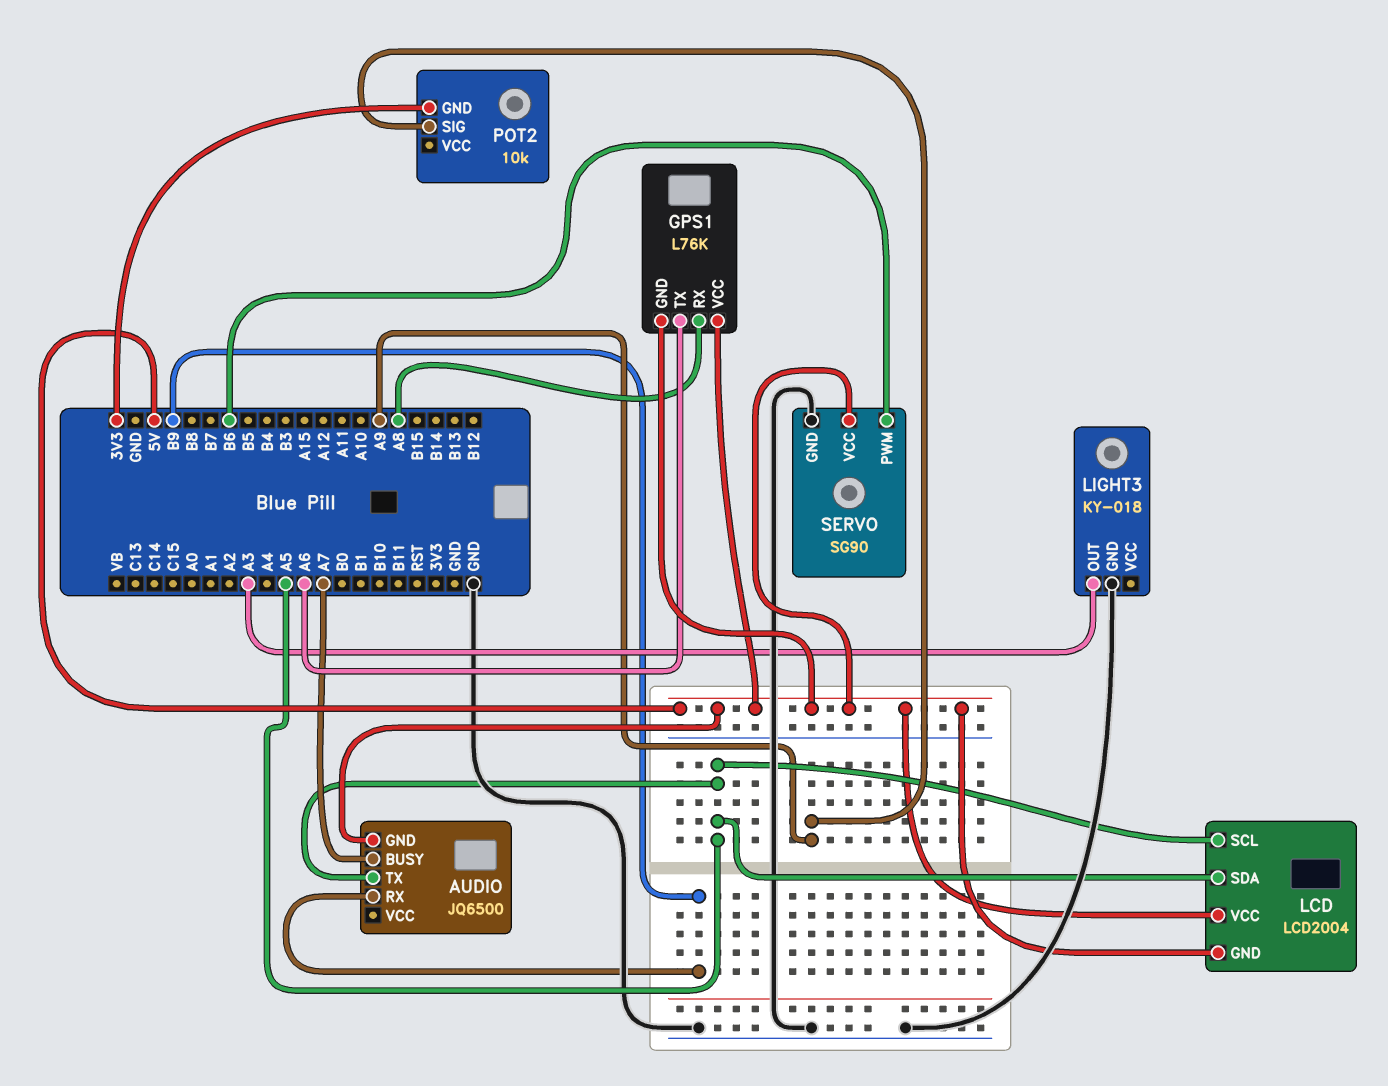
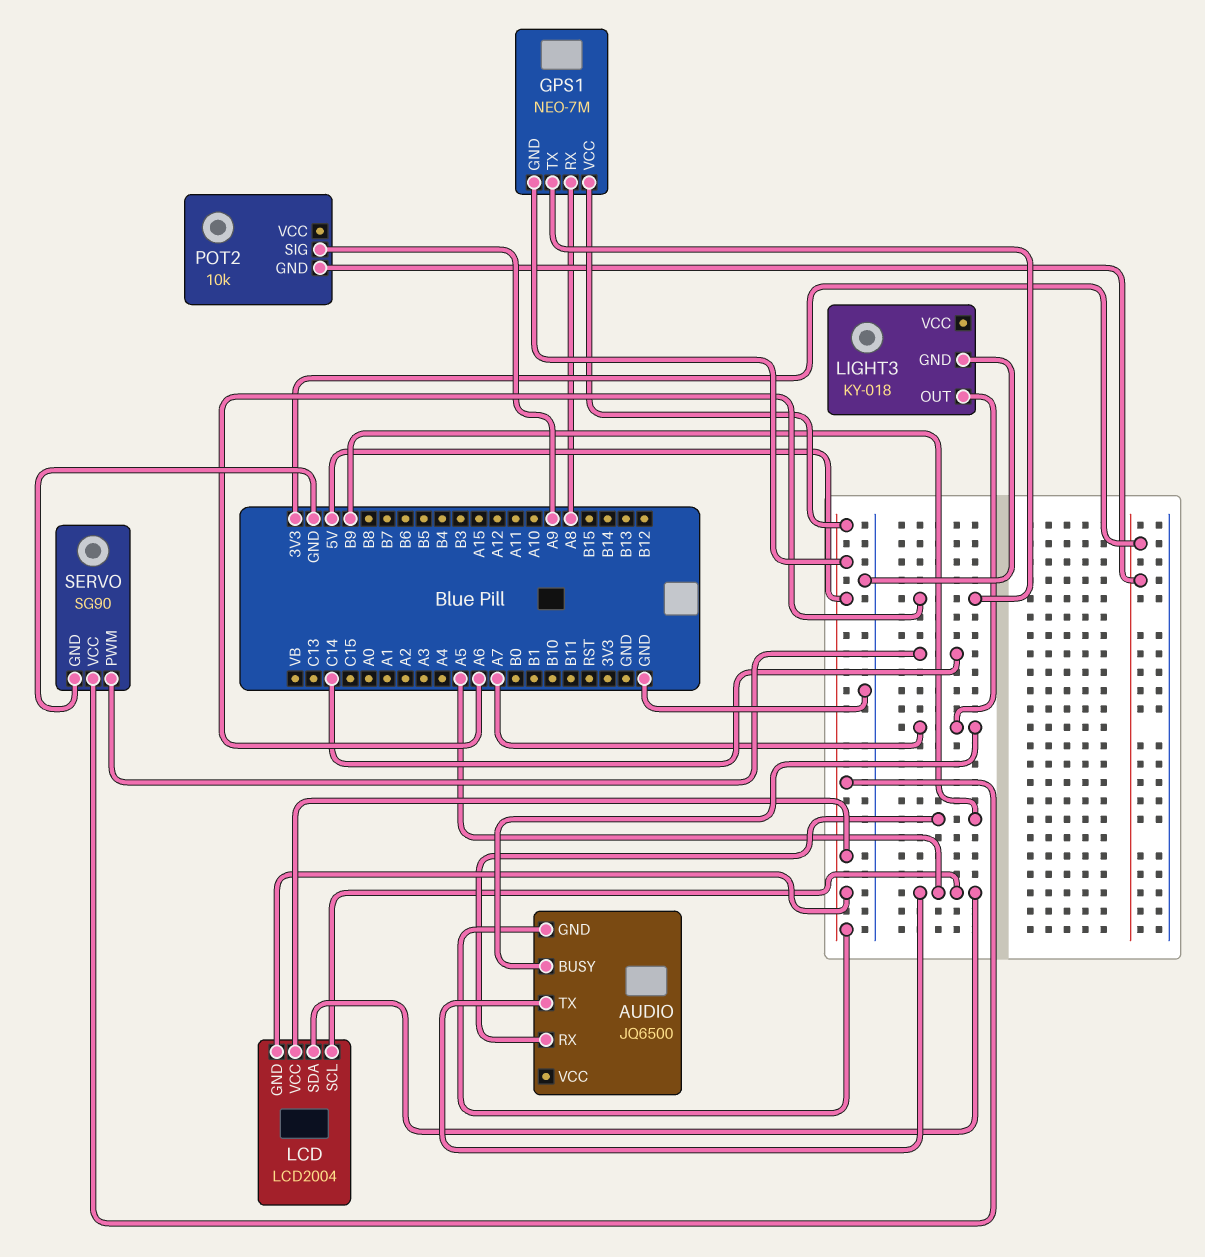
GPS1: L76K -> NEO-7M
LIGHT3 pin OUT: A3 -> A7
SERVO pin PWM: B6 -> C14

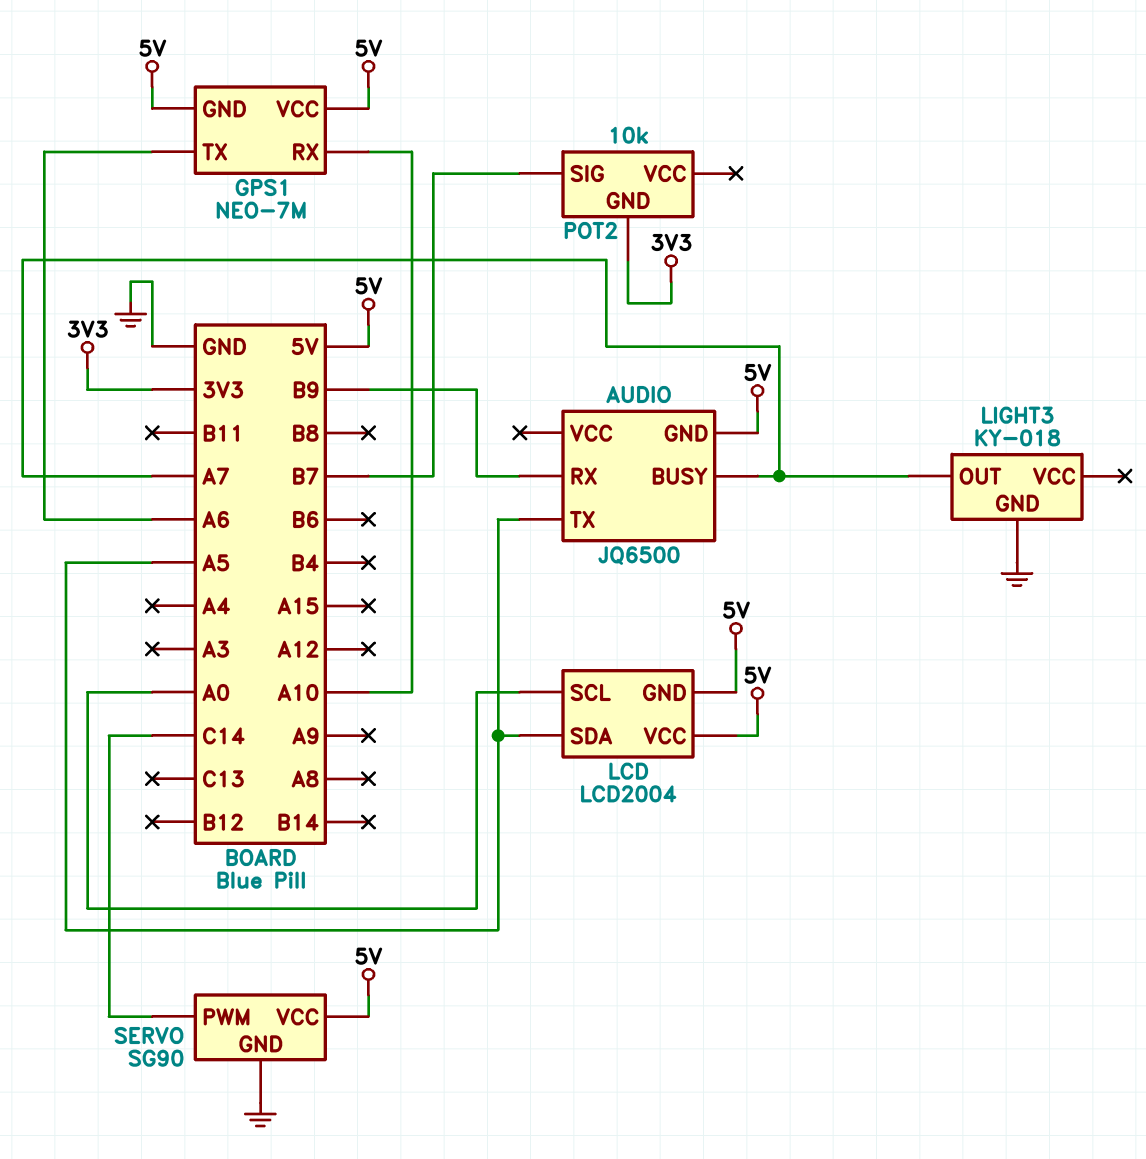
GPS1 pin RX: A8 -> A10
LCD pin SCL: A5 -> A0
POT2 pin SIG: A9 -> B7

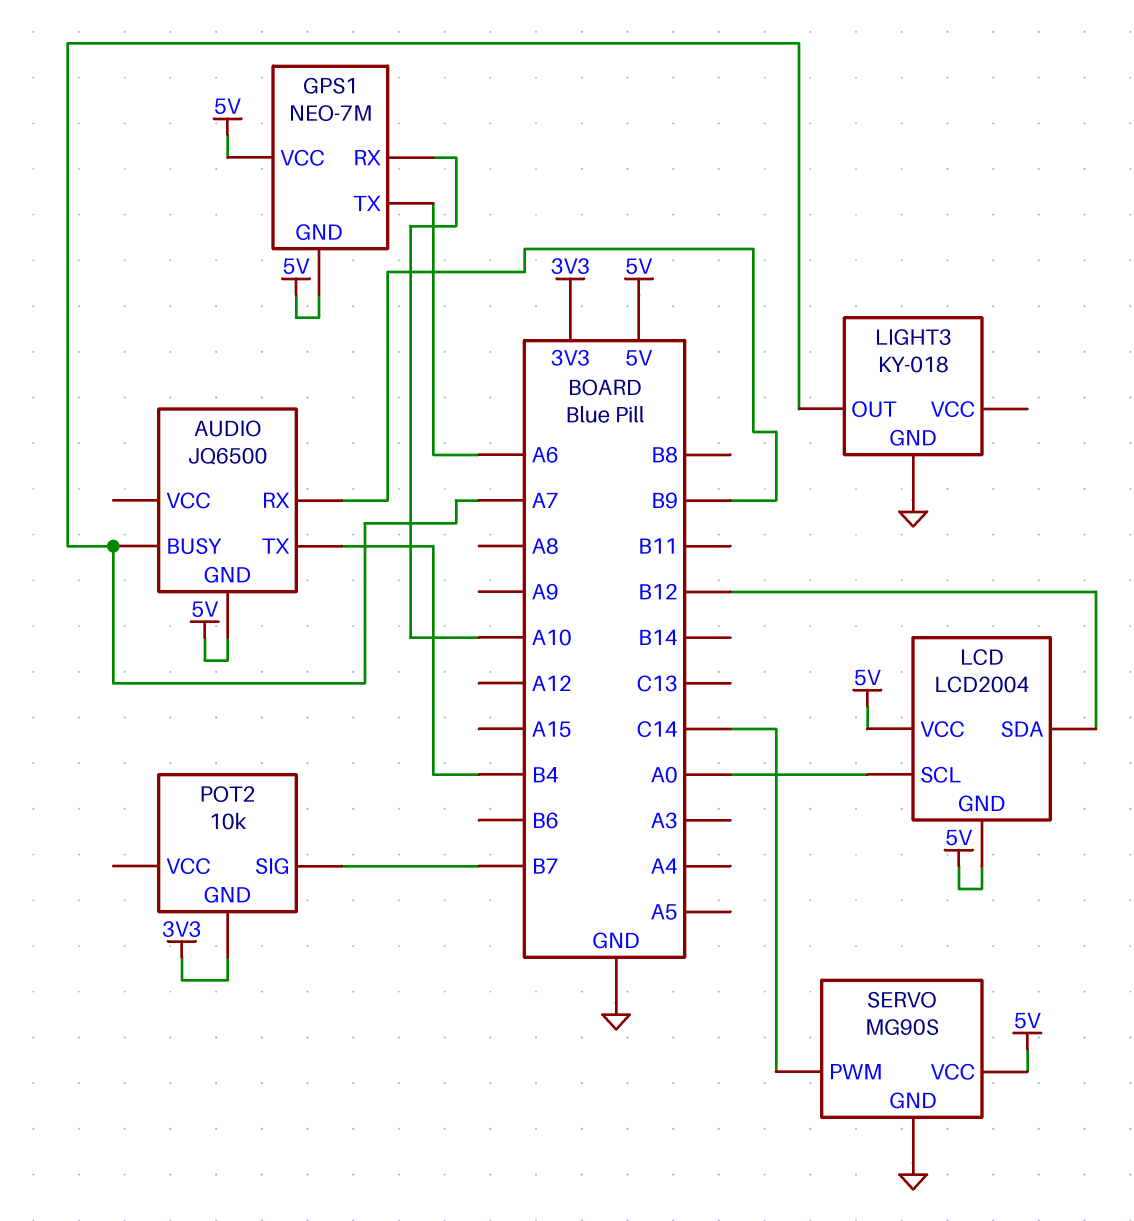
AUDIO pin TX: A5 -> B4
LCD pin SDA: A5 -> B12
SERVO: SG90 -> MG90S

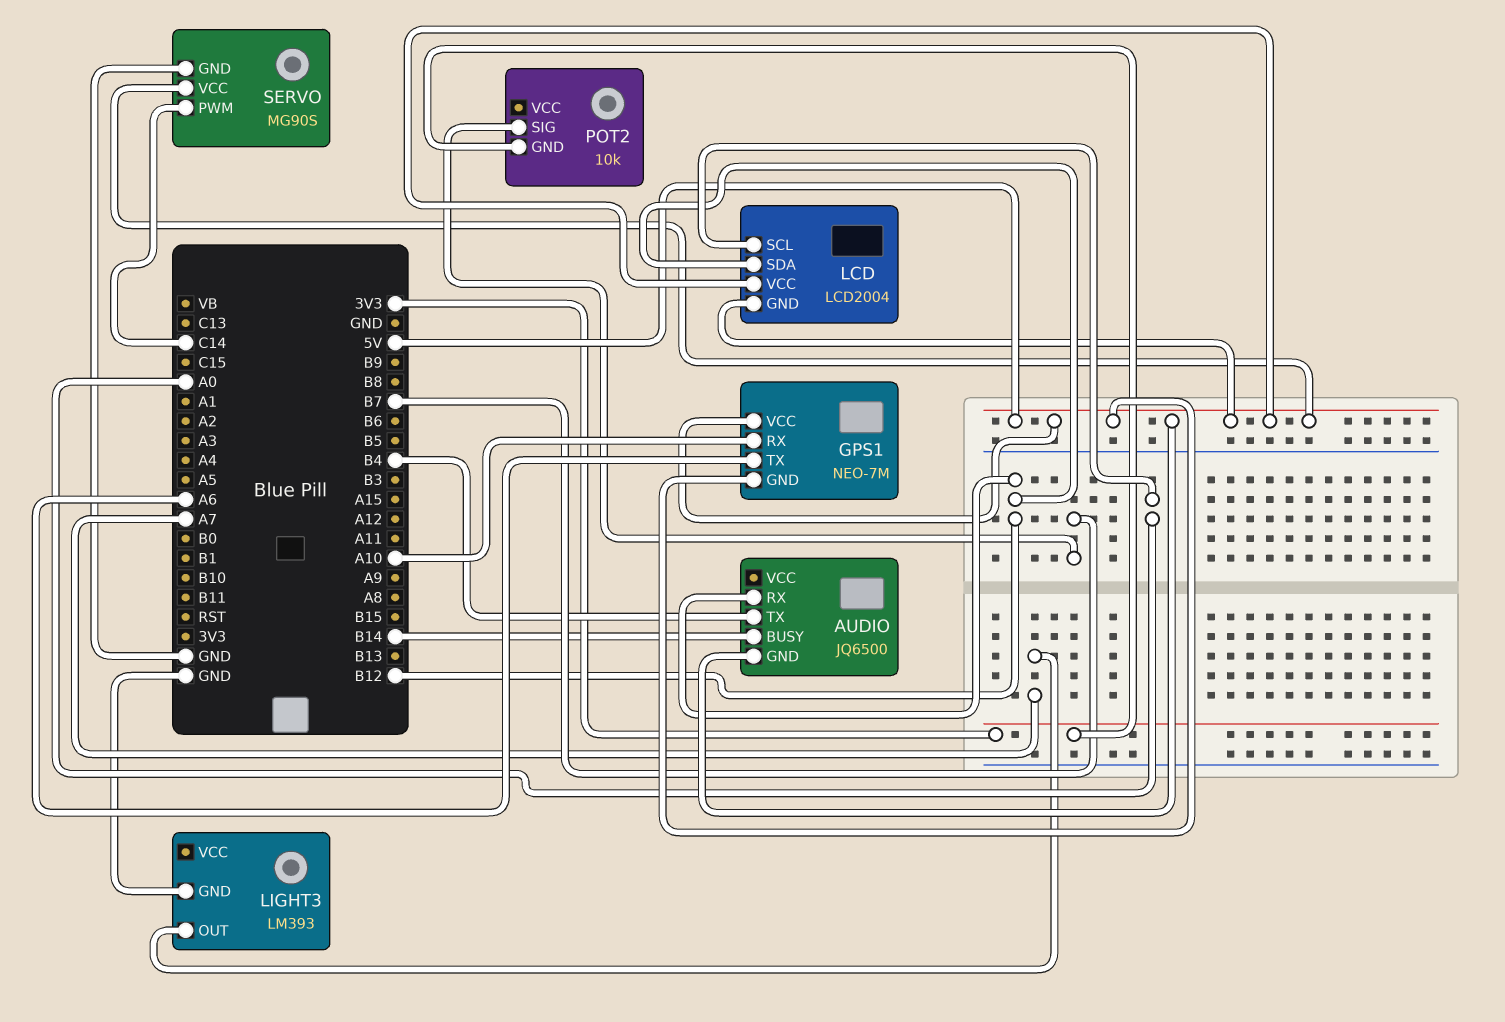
AUDIO pin BUSY: A7 -> B14
AUDIO pin RX: B9 -> B12
LIGHT3: KY-018 -> LM393

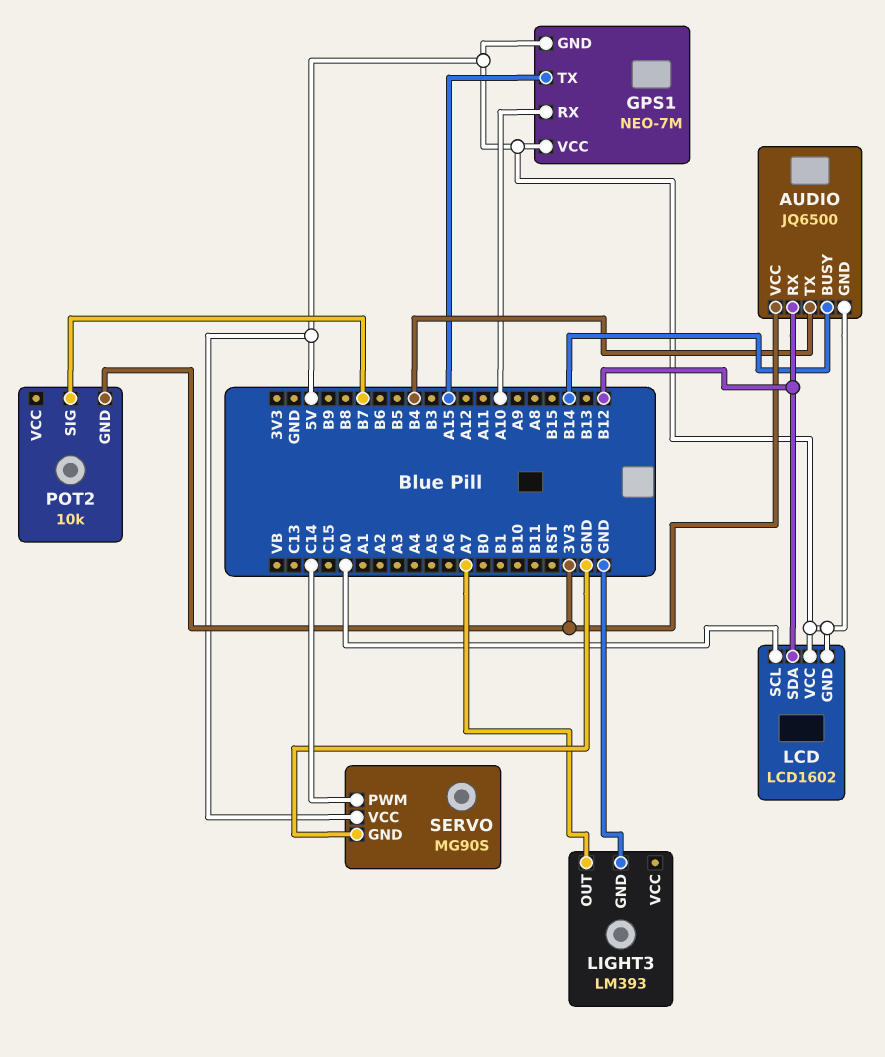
AUDIO pin VCC: none -> 3V3
GPS1 pin TX: A6 -> A15
LCD: LCD2004 -> LCD1602

